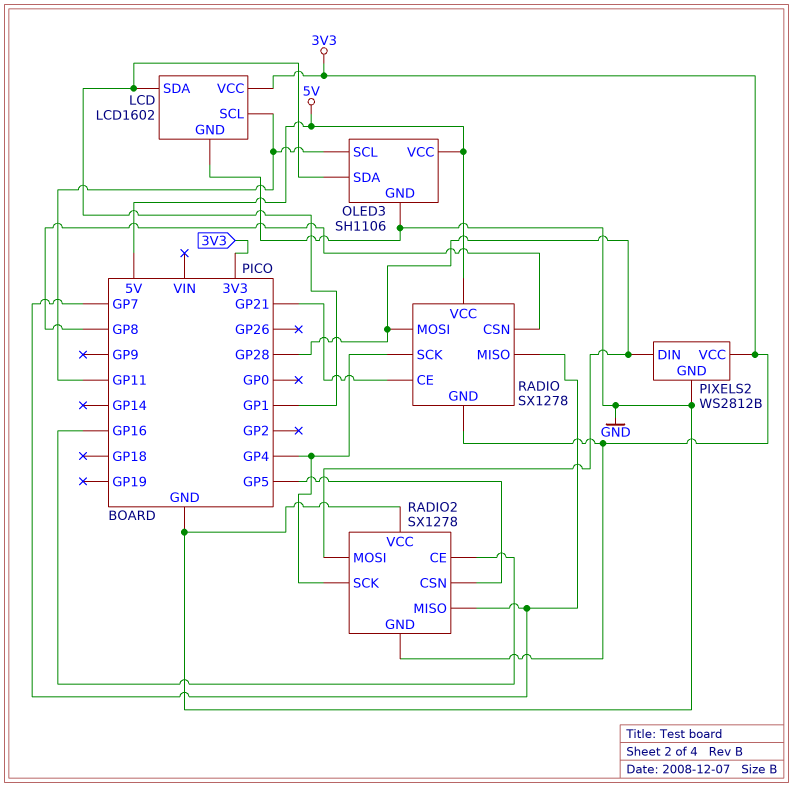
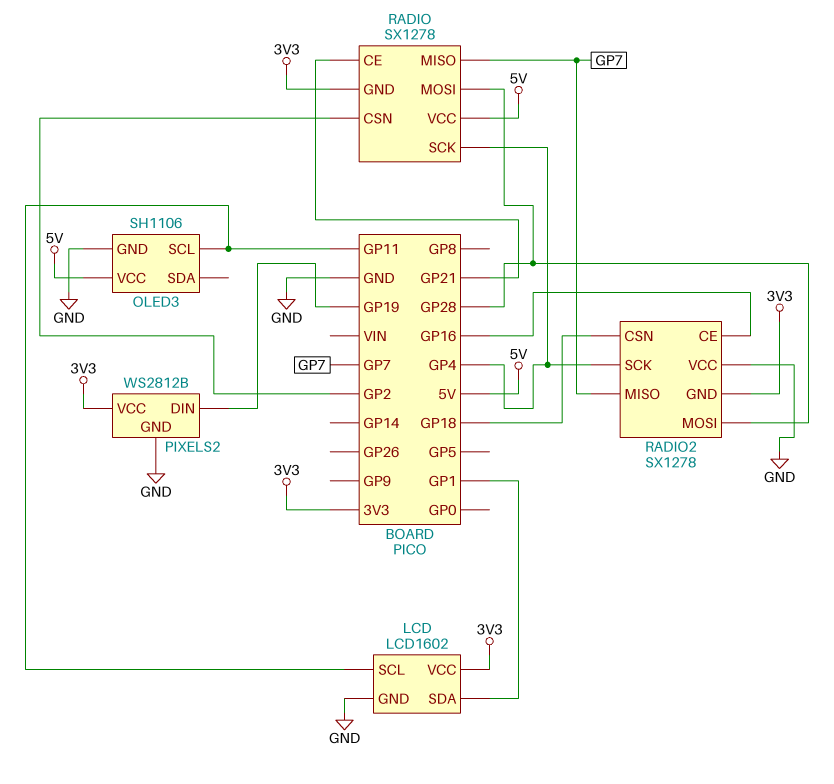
OLED3 pin SDA: GP1 -> none
PIXELS2 pin DIN: GP28 -> GP19
RADIO pin CSN: GP8 -> GP2
RADIO2 pin CSN: GP5 -> GP18

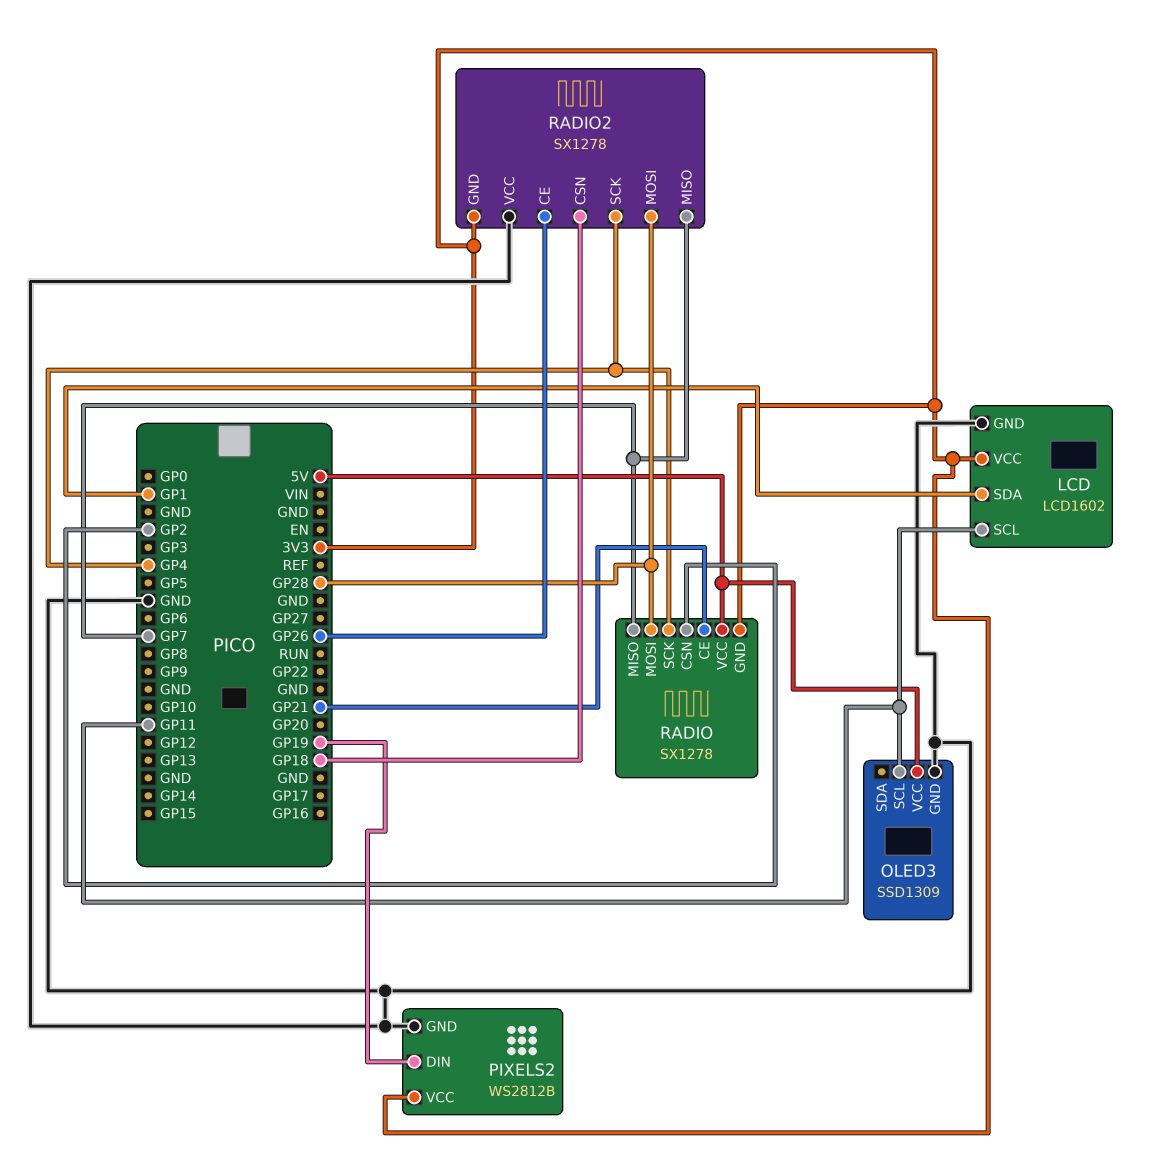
OLED3: SH1106 -> SSD1309
RADIO2 pin CE: GP16 -> GP26

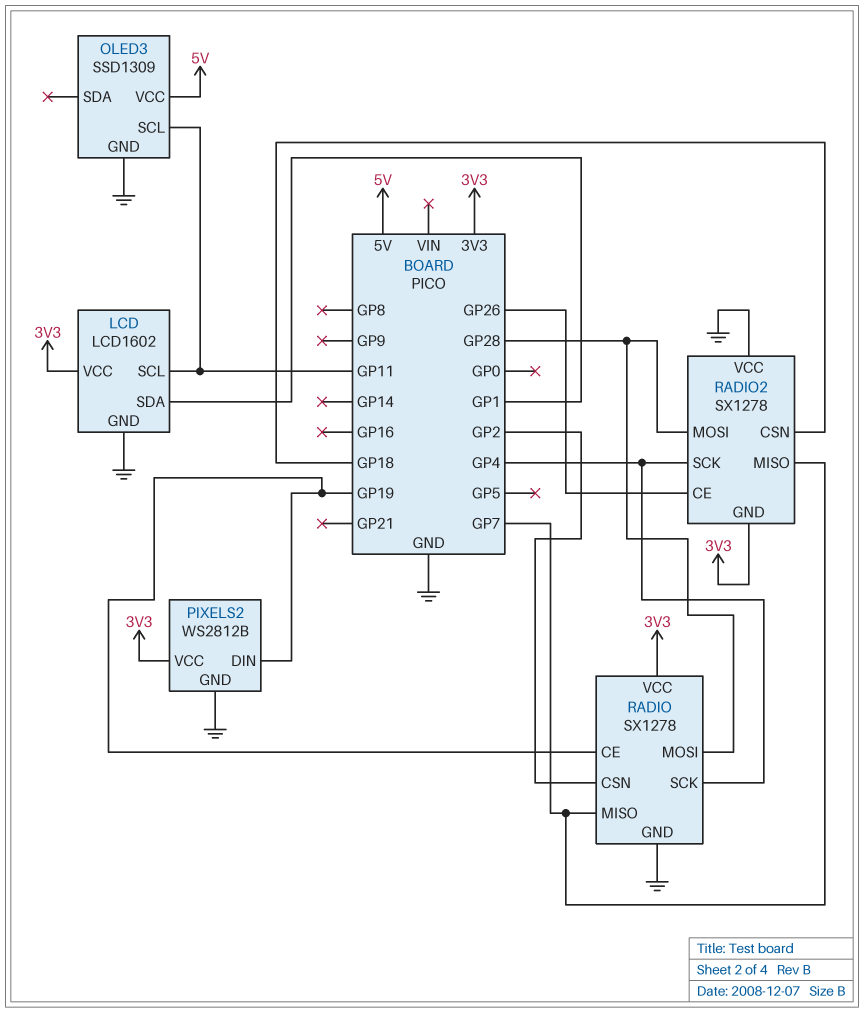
RADIO pin CE: GP21 -> GP19
RADIO pin GND: 3V3 -> GND
RADIO pin VCC: 5V -> 3V3

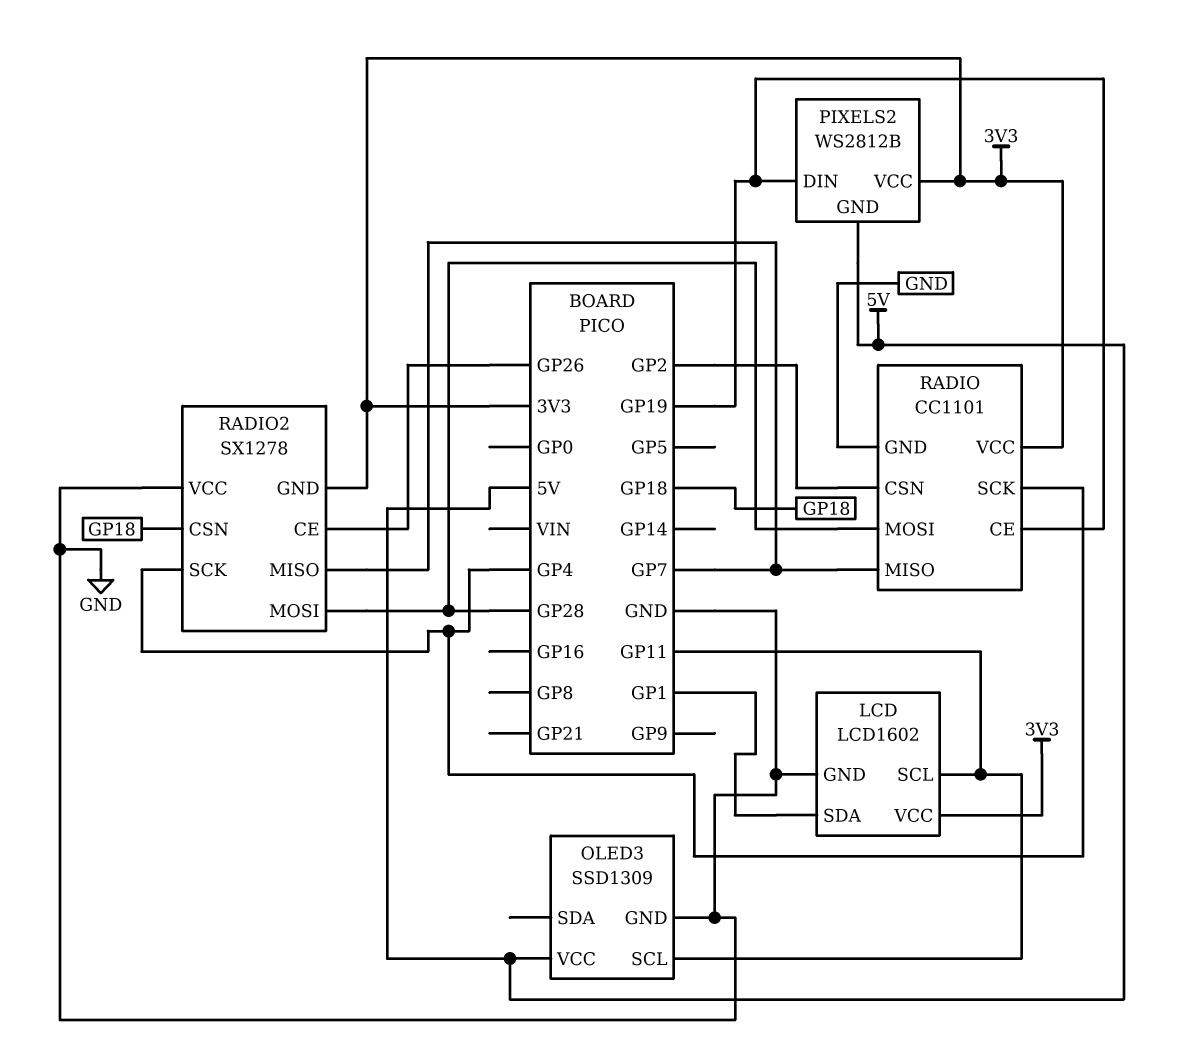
PIXELS2 pin GND: GND -> 5V
RADIO: SX1278 -> CC1101

